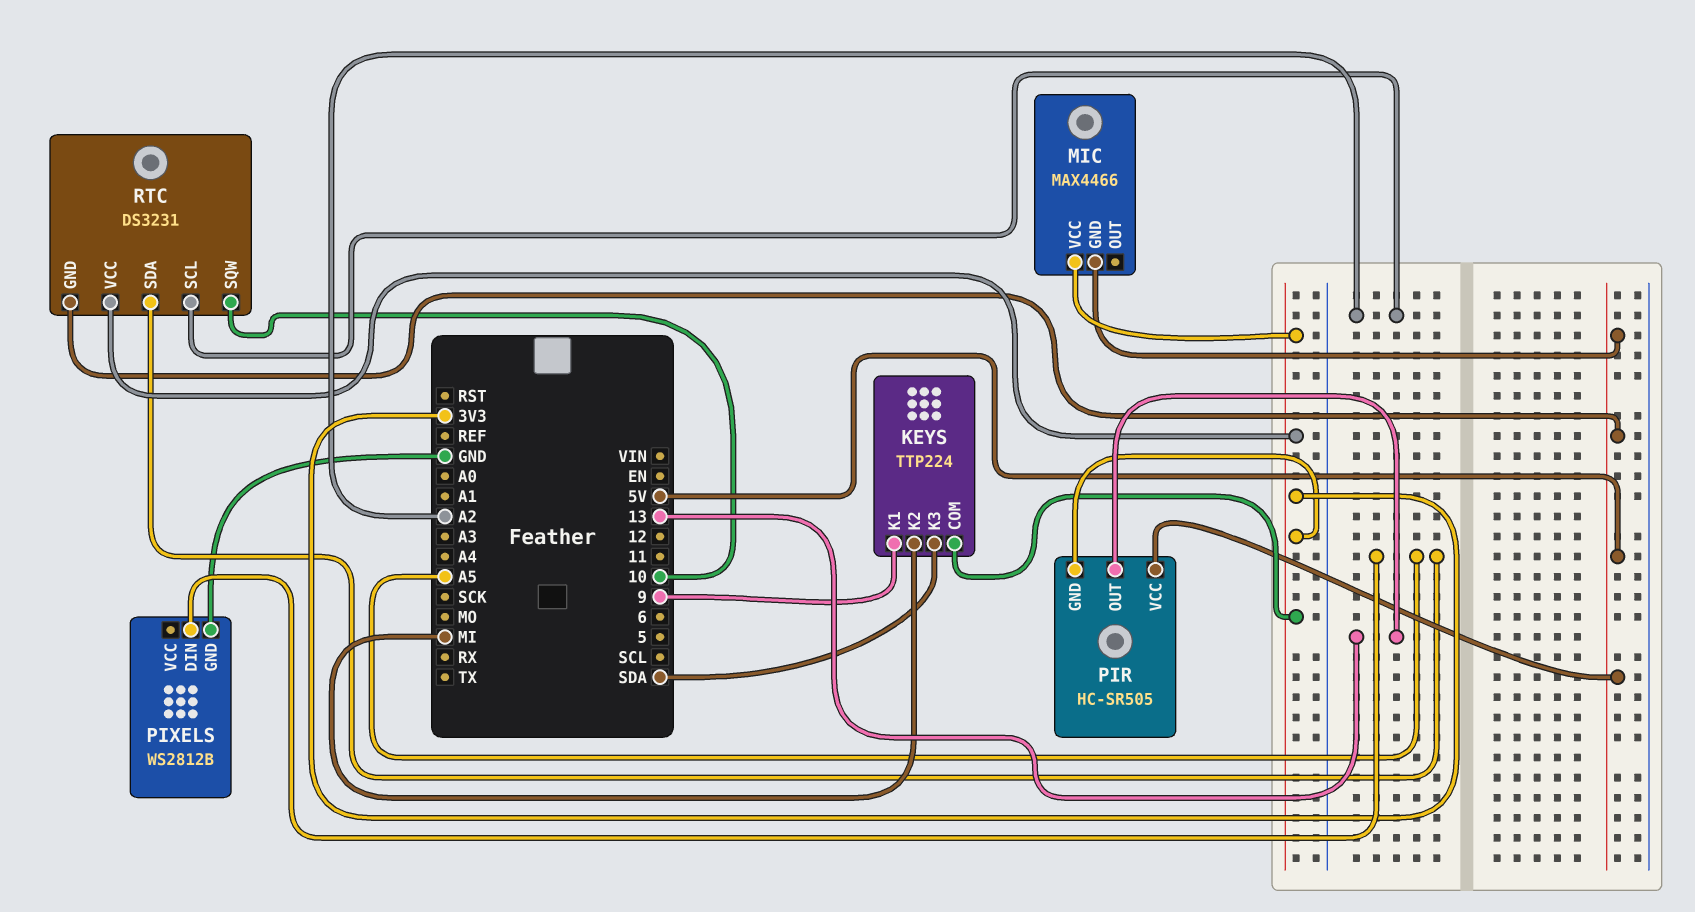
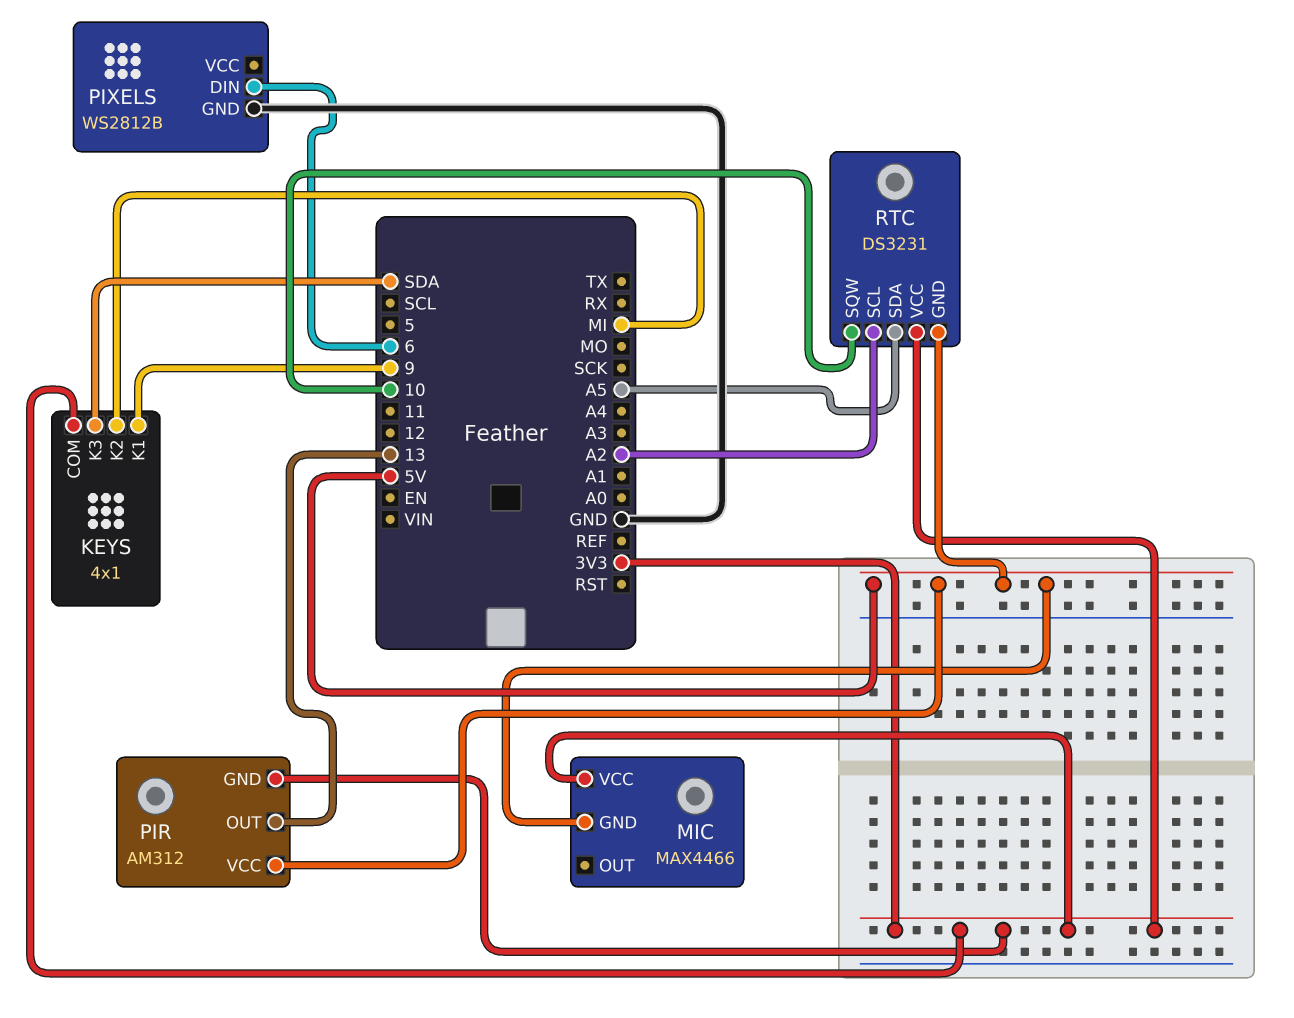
KEYS: TTP224 -> 4x1
PIR: HC-SR505 -> AM312
PIXELS pin DIN: A5 -> 6

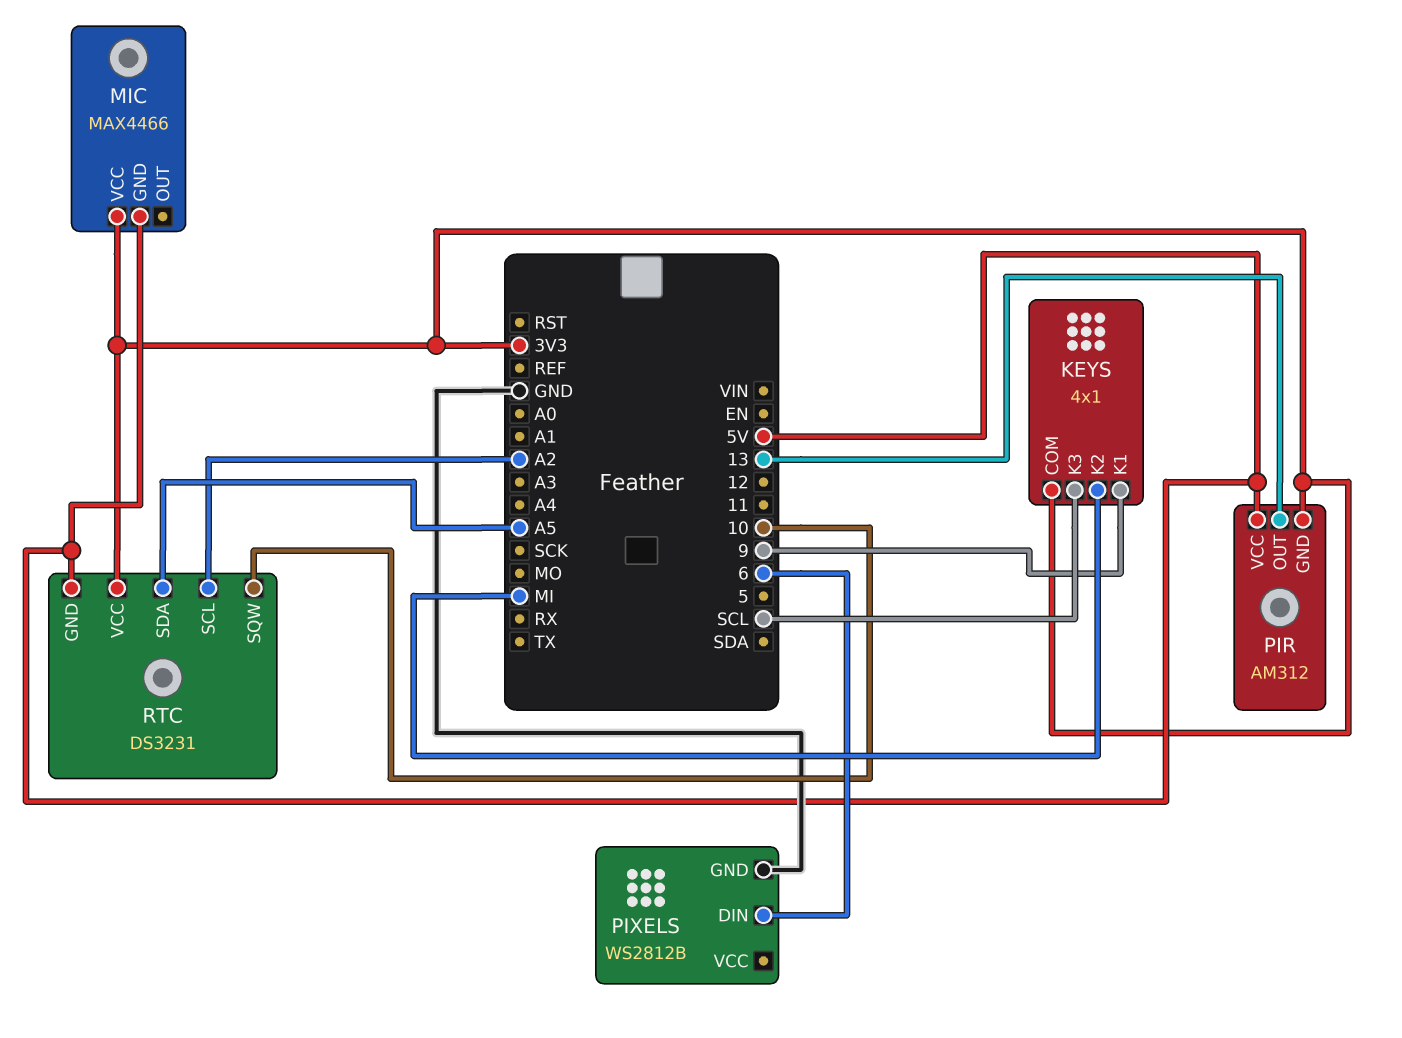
KEYS pin K3: SDA -> SCL

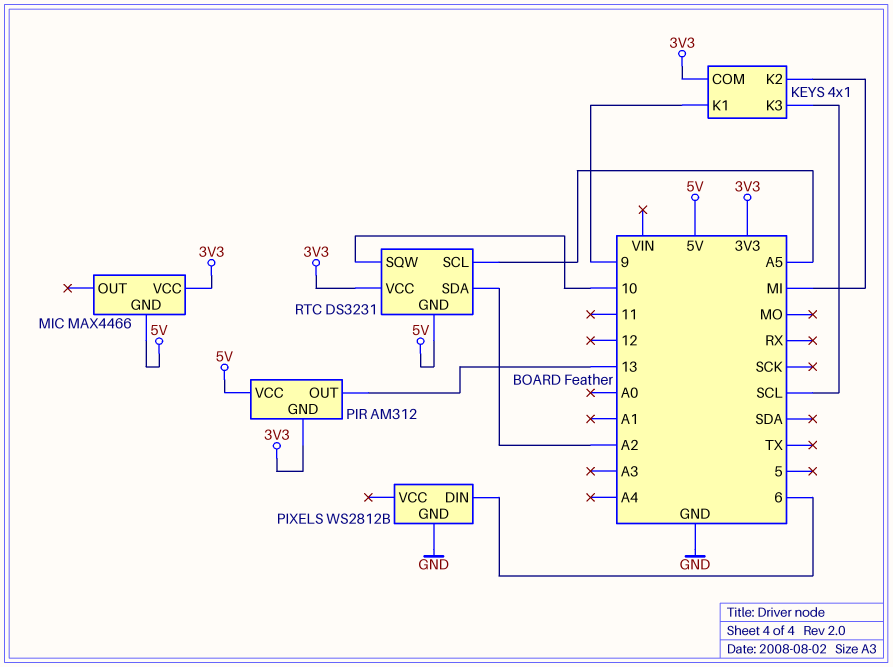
RTC pin SCL: A2 -> A5
RTC pin SDA: A5 -> A2

